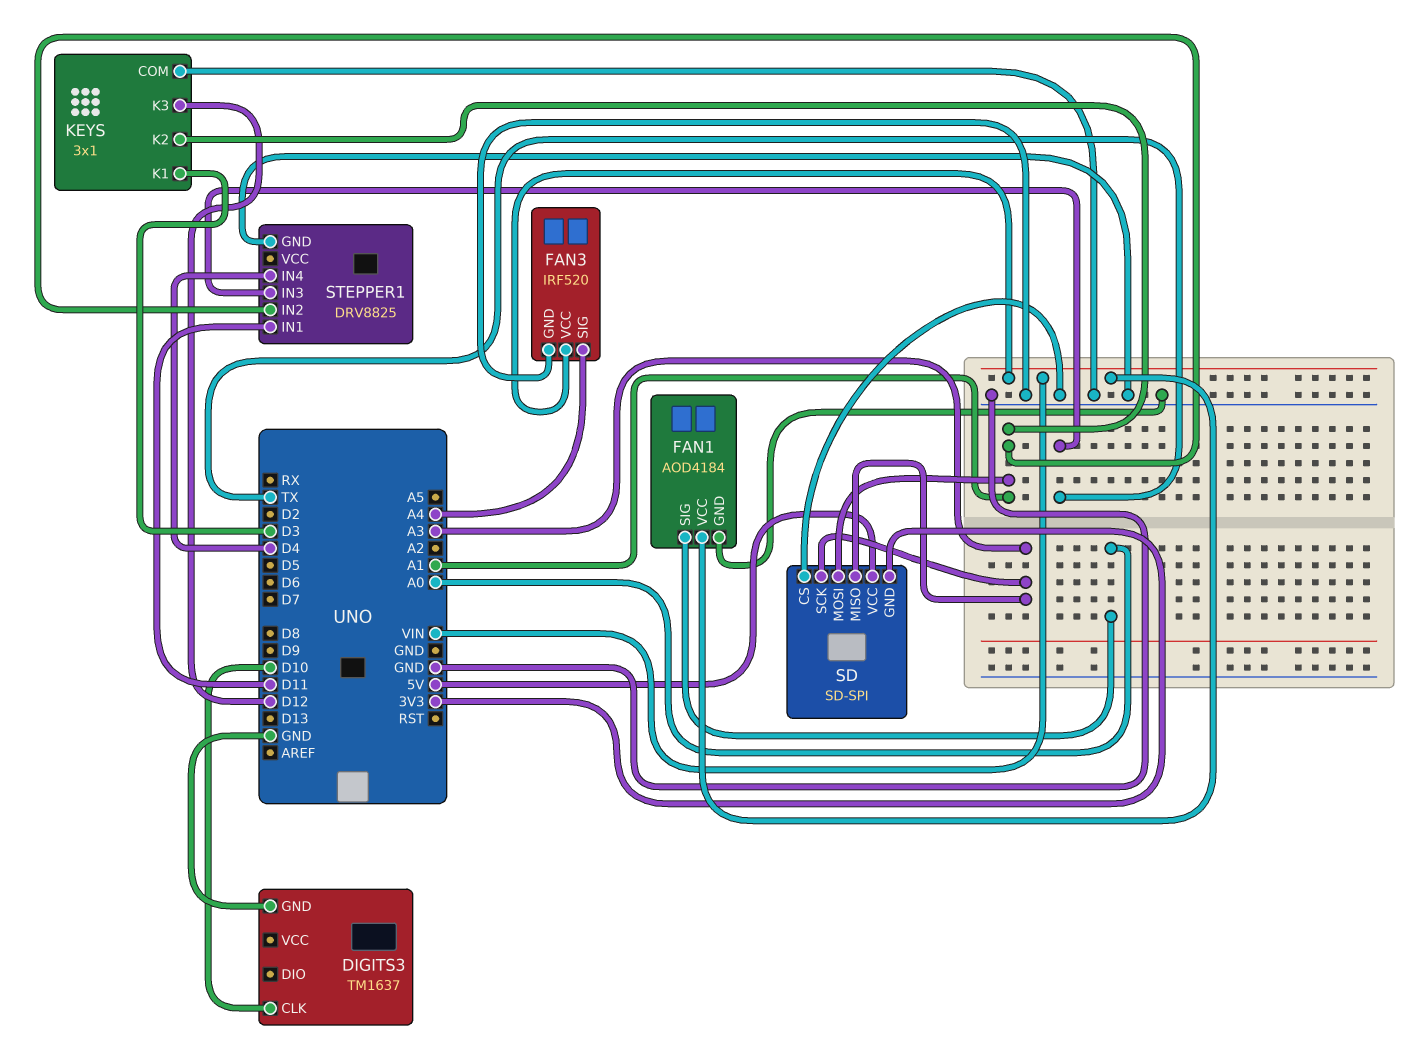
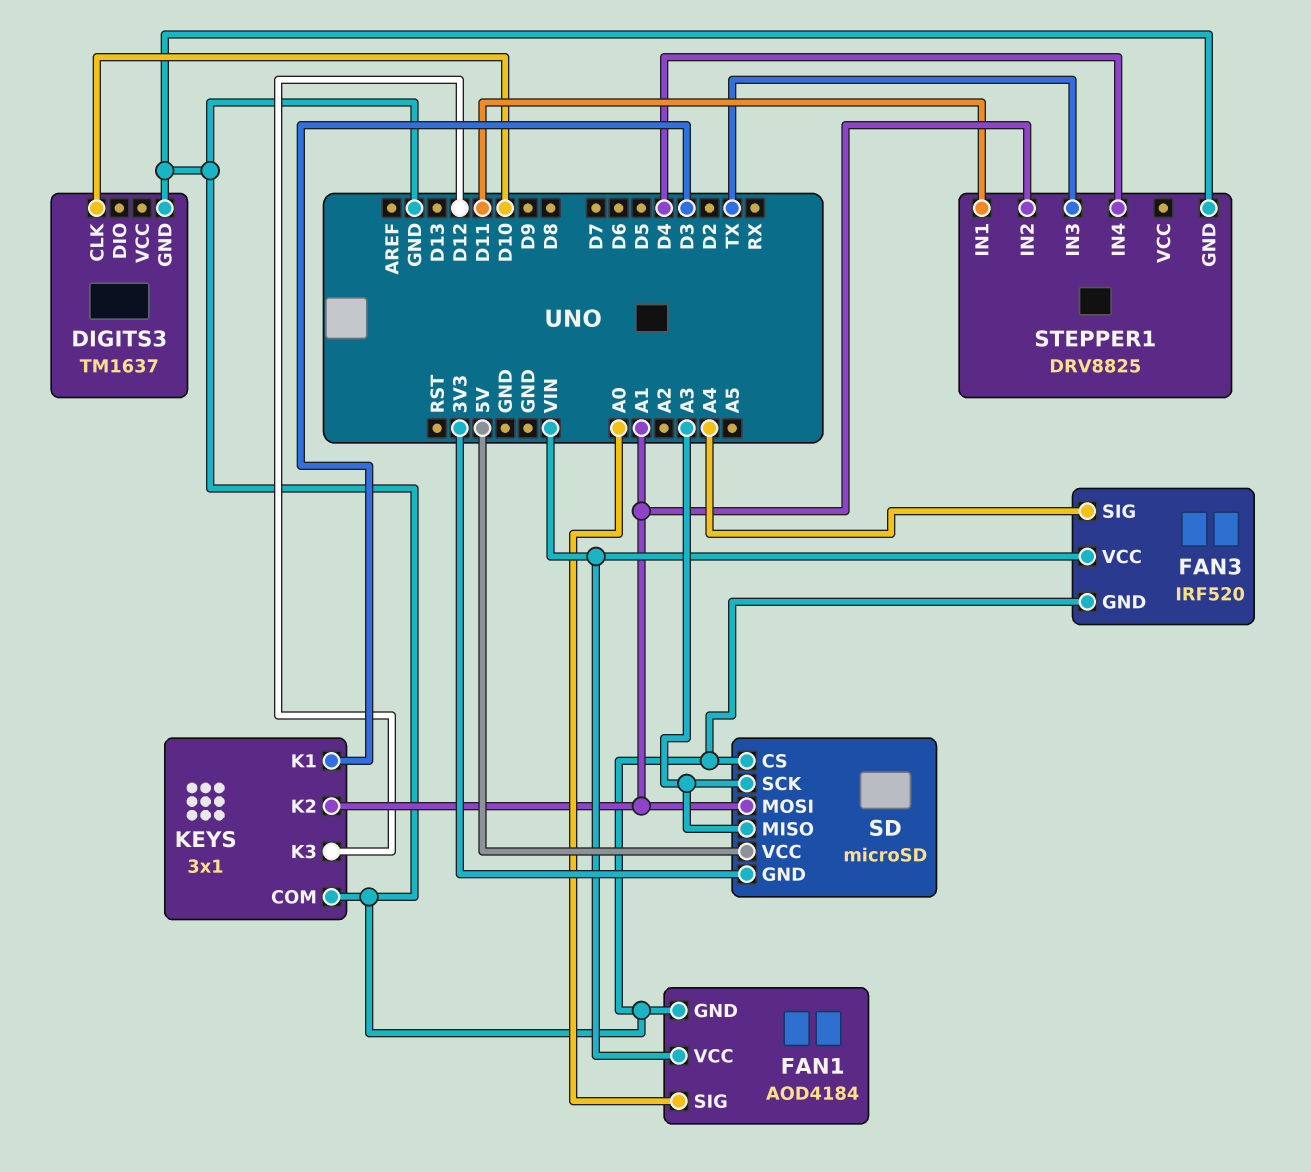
SD: SD-SPI -> microSD

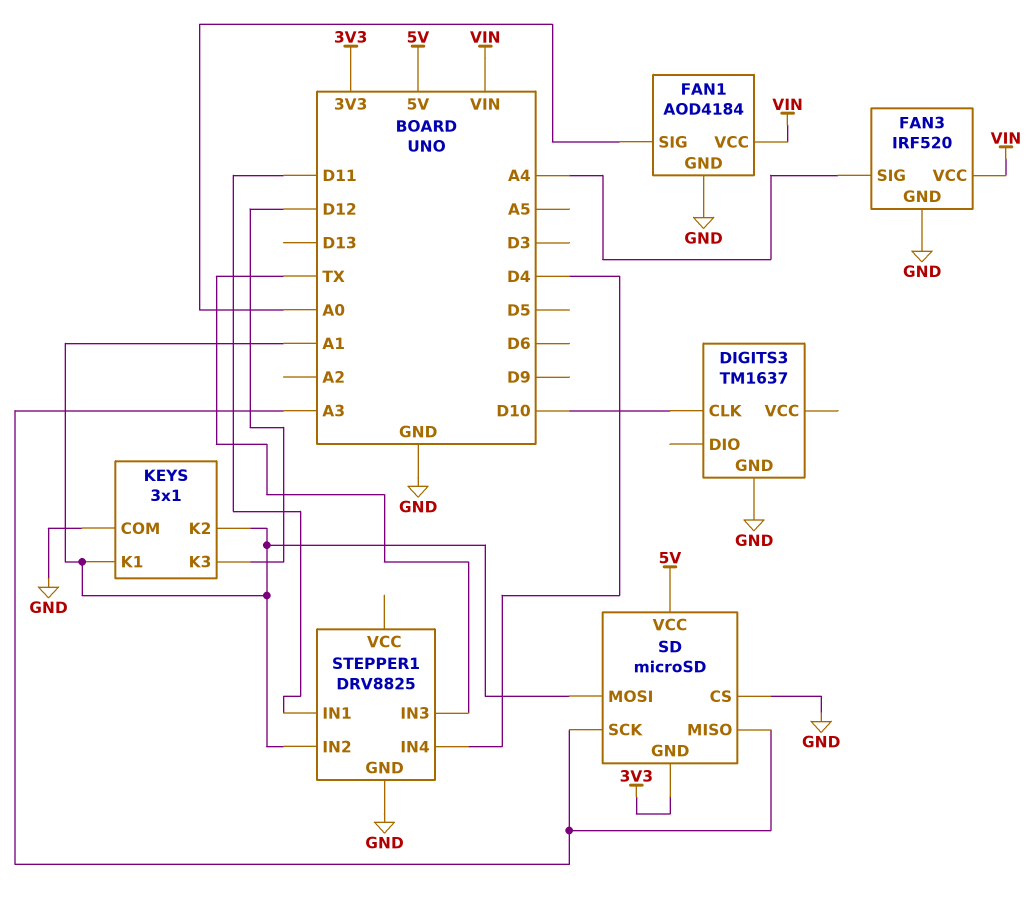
KEYS pin K1: D3 -> A1

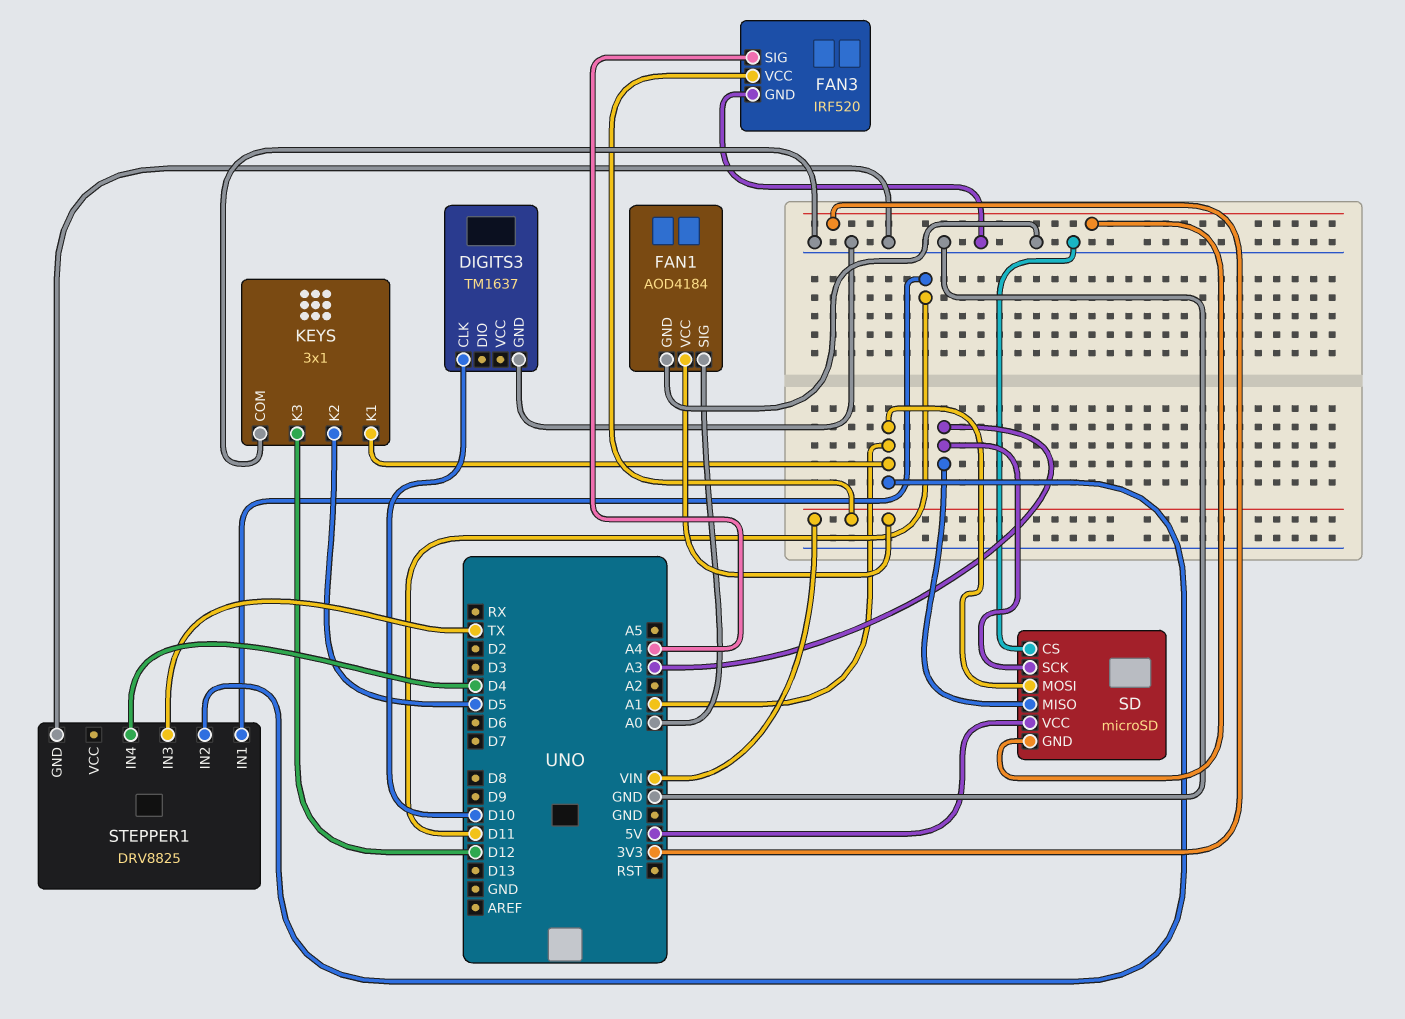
KEYS pin K2: A1 -> D5

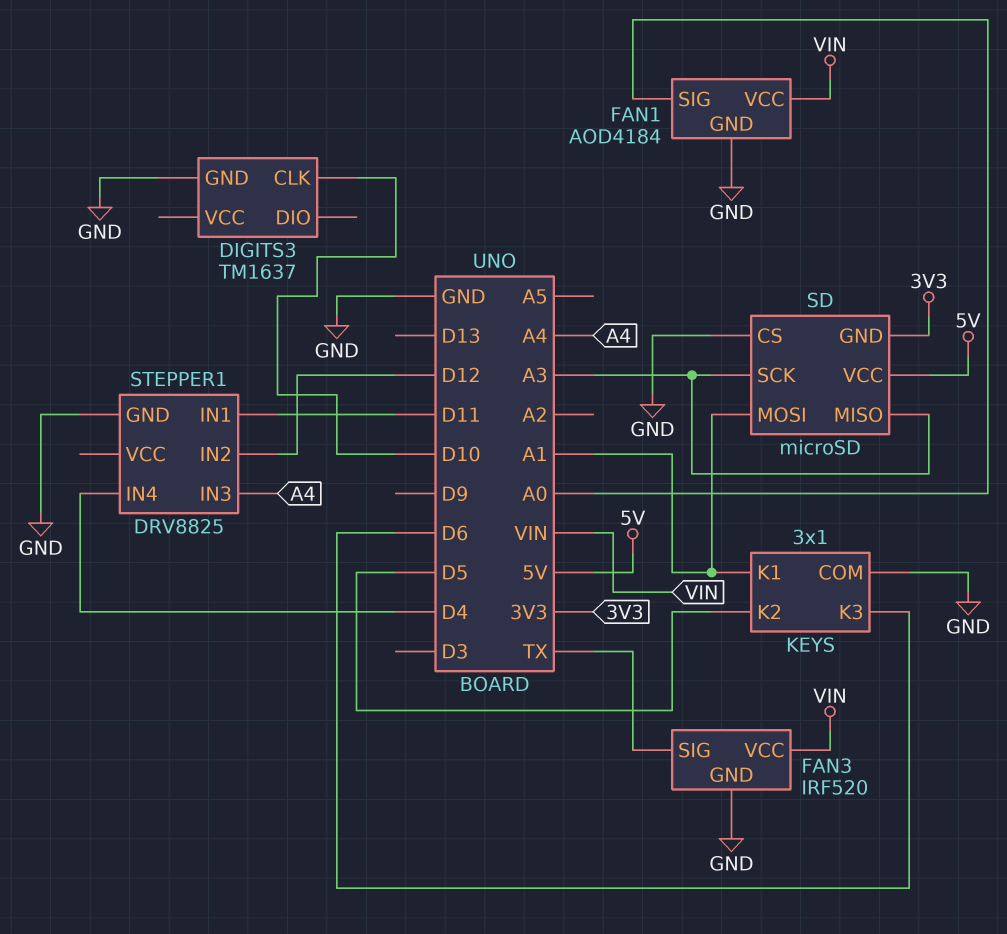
FAN3 pin SIG: A4 -> TX
KEYS pin K3: D12 -> D6
STEPPER1 pin IN2: A1 -> D12
STEPPER1 pin IN3: TX -> A4

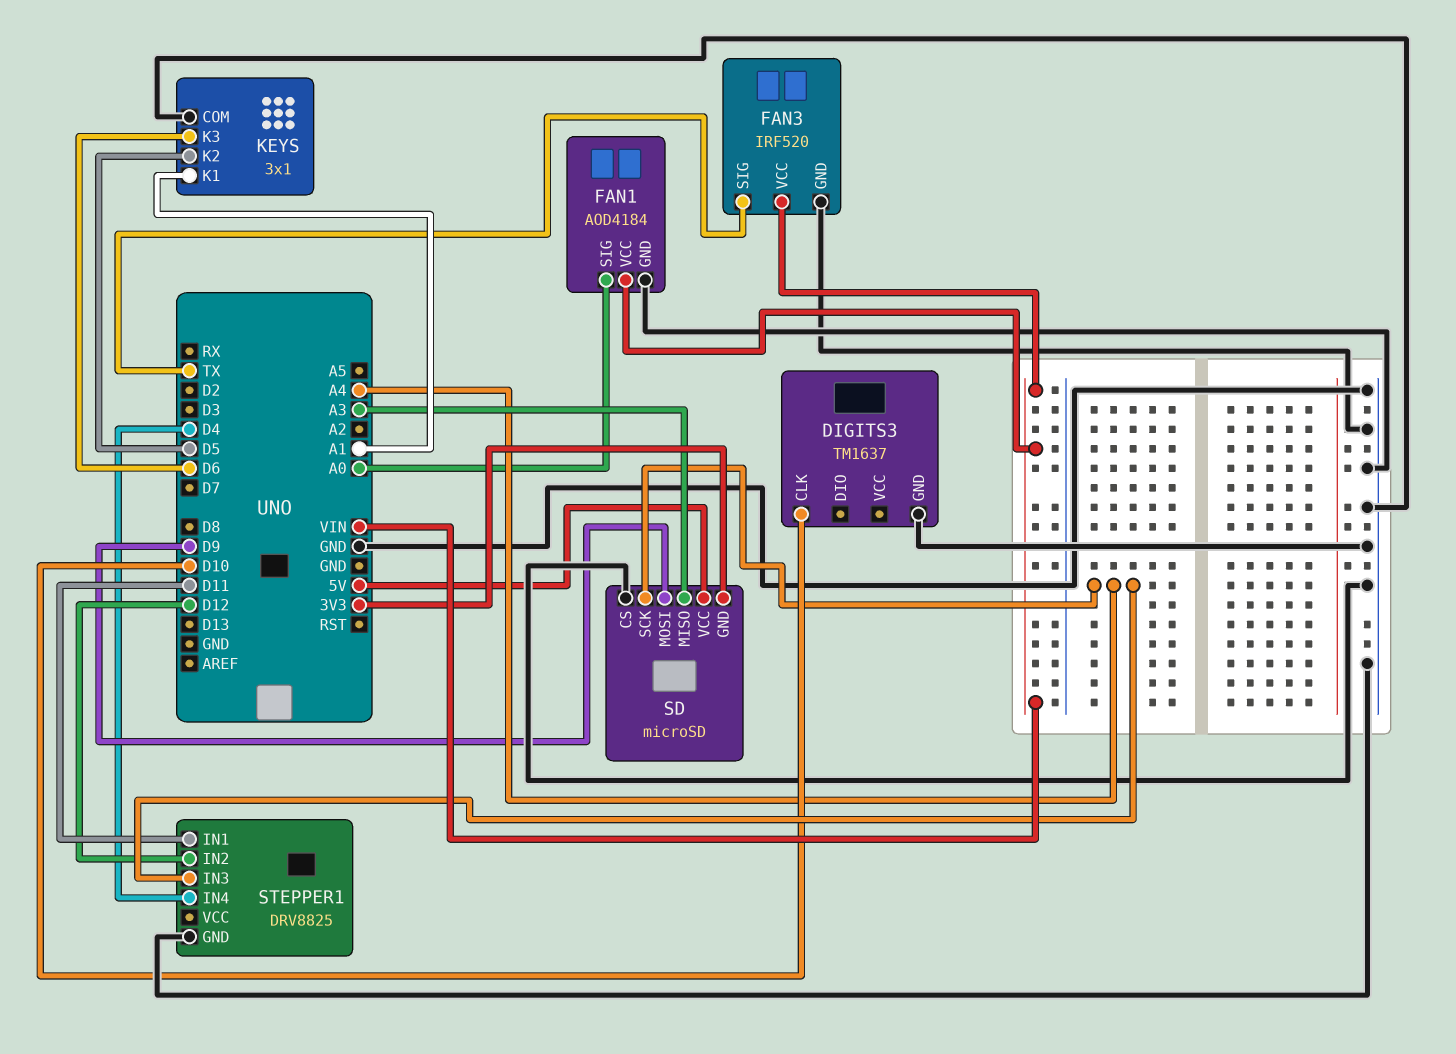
SD pin MOSI: A1 -> D9
SD pin SCK: A3 -> A4

